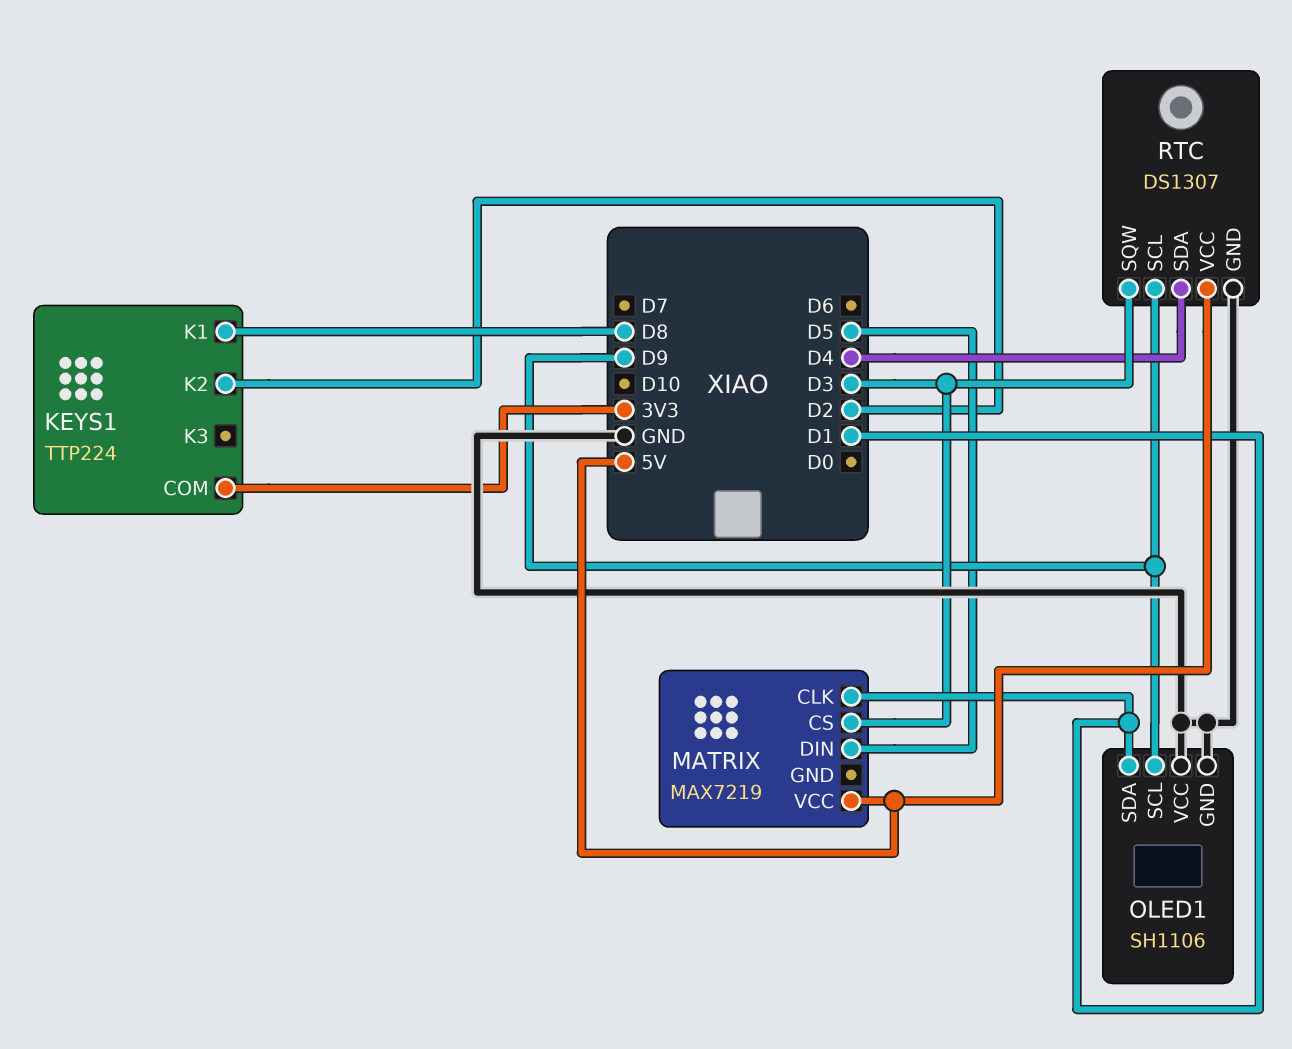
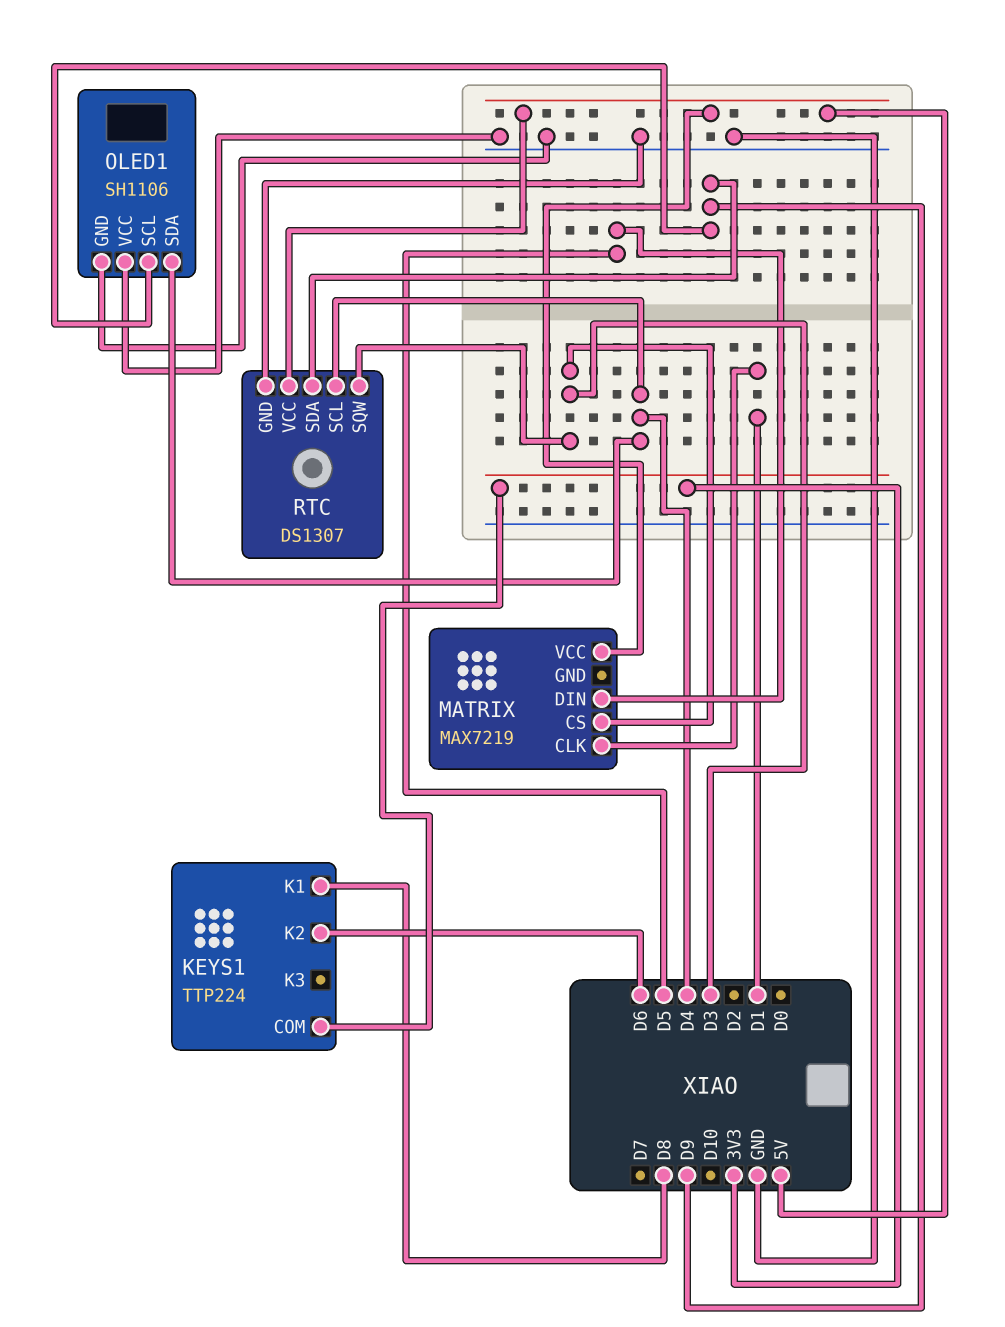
KEYS1 pin K2: D2 -> D6
OLED1 pin SDA: D1 -> D4
RTC pin SCL: D9 -> D4
RTC pin SDA: D4 -> D9

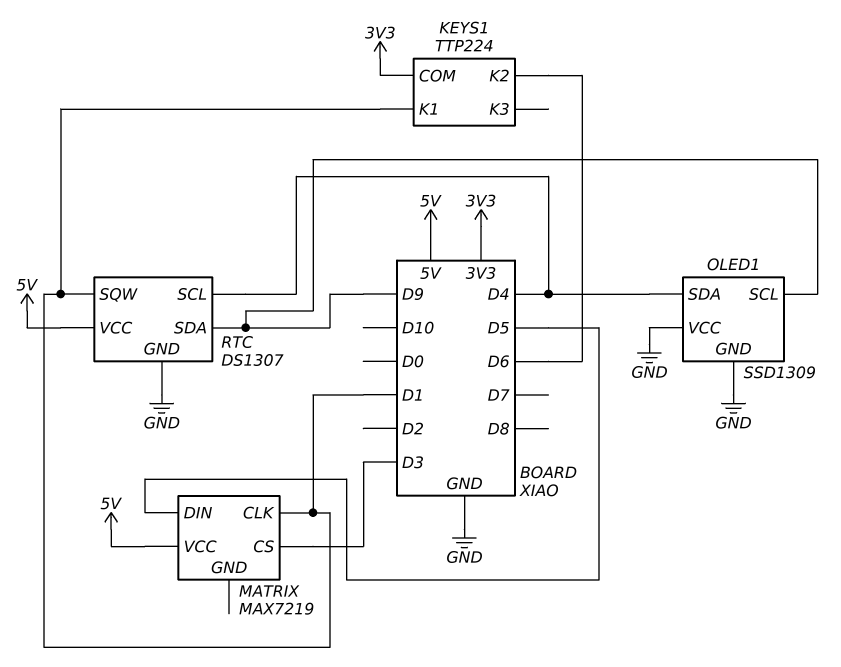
KEYS1 pin K1: D8 -> D1
OLED1: SH1106 -> SSD1309
RTC pin SQW: D3 -> D1

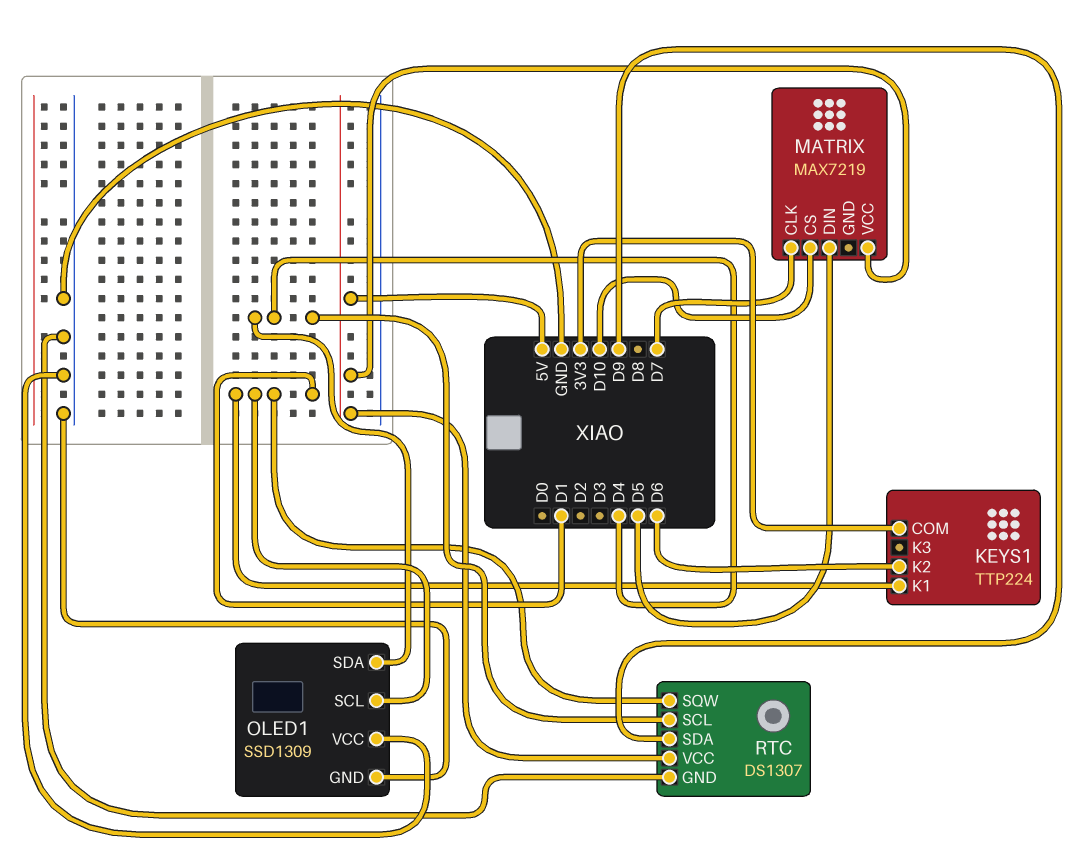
MATRIX pin CLK: D1 -> D7
MATRIX pin CS: D3 -> D10
OLED1 pin SCL: D9 -> D1

